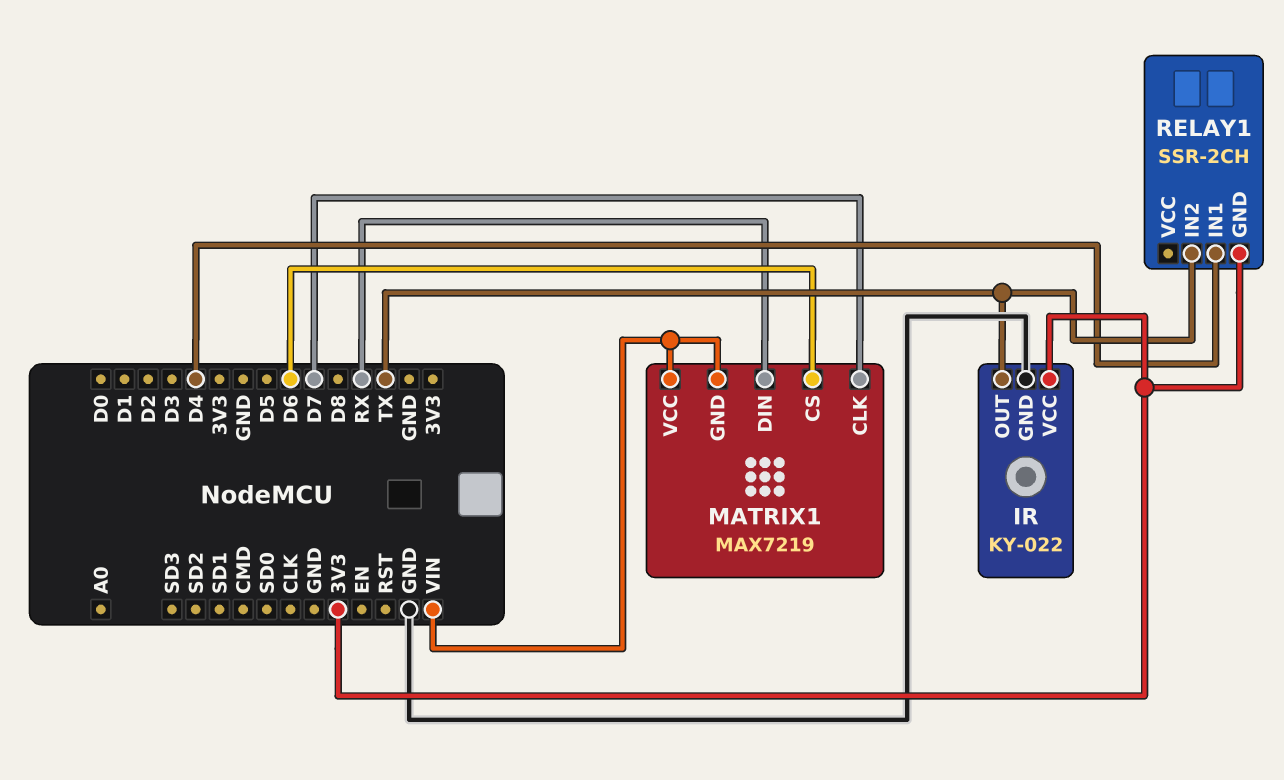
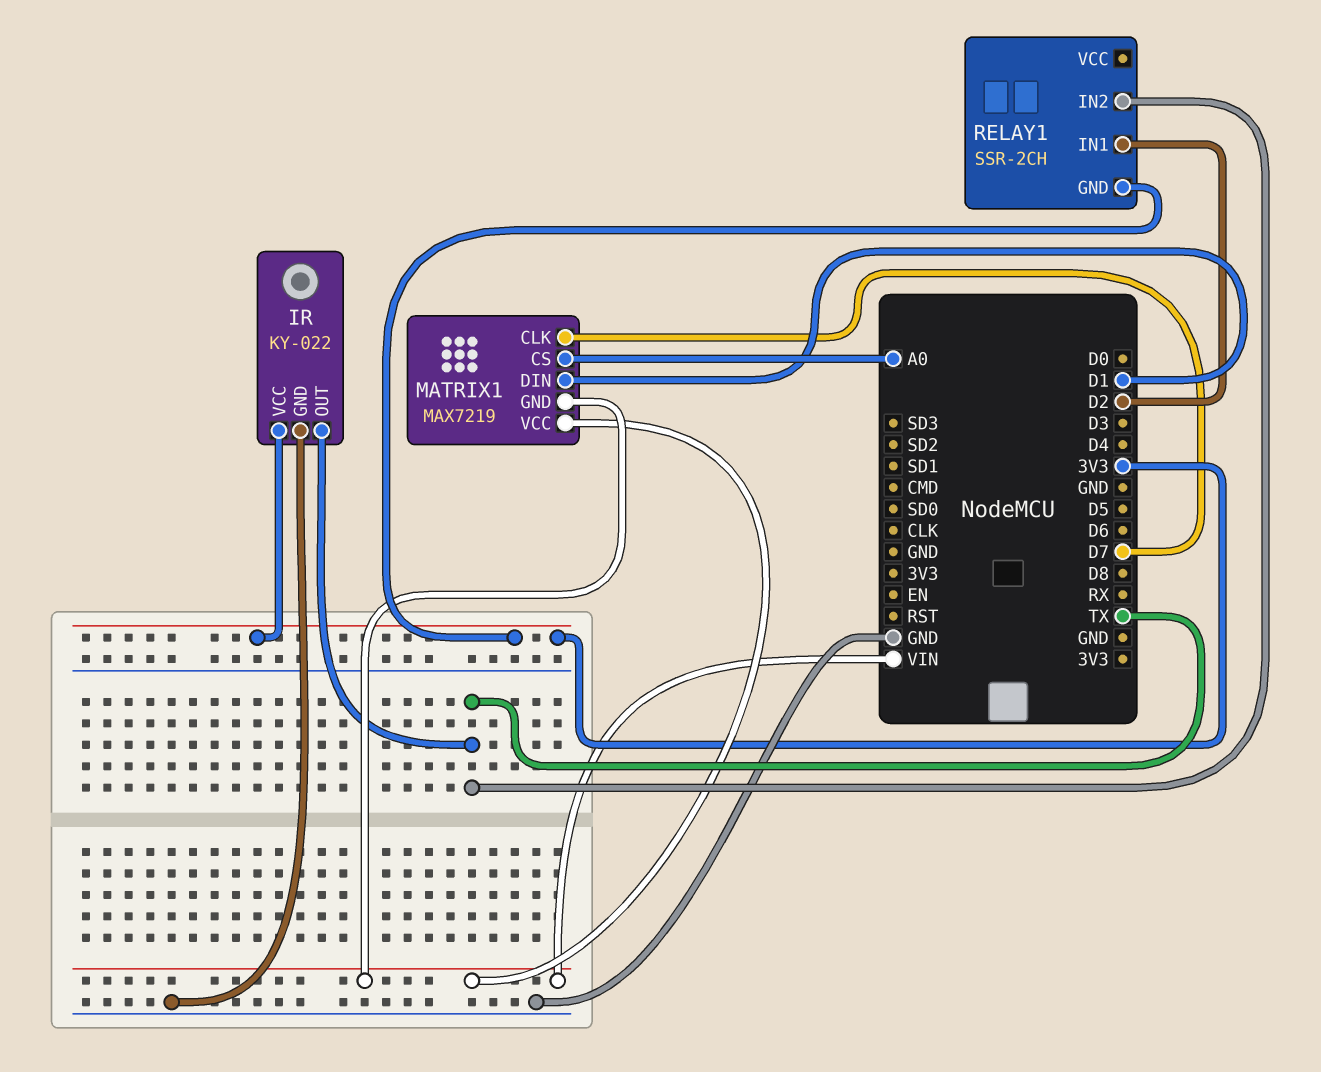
MATRIX1 pin CS: D6 -> A0
MATRIX1 pin DIN: RX -> D1
RELAY1 pin IN1: D4 -> D2

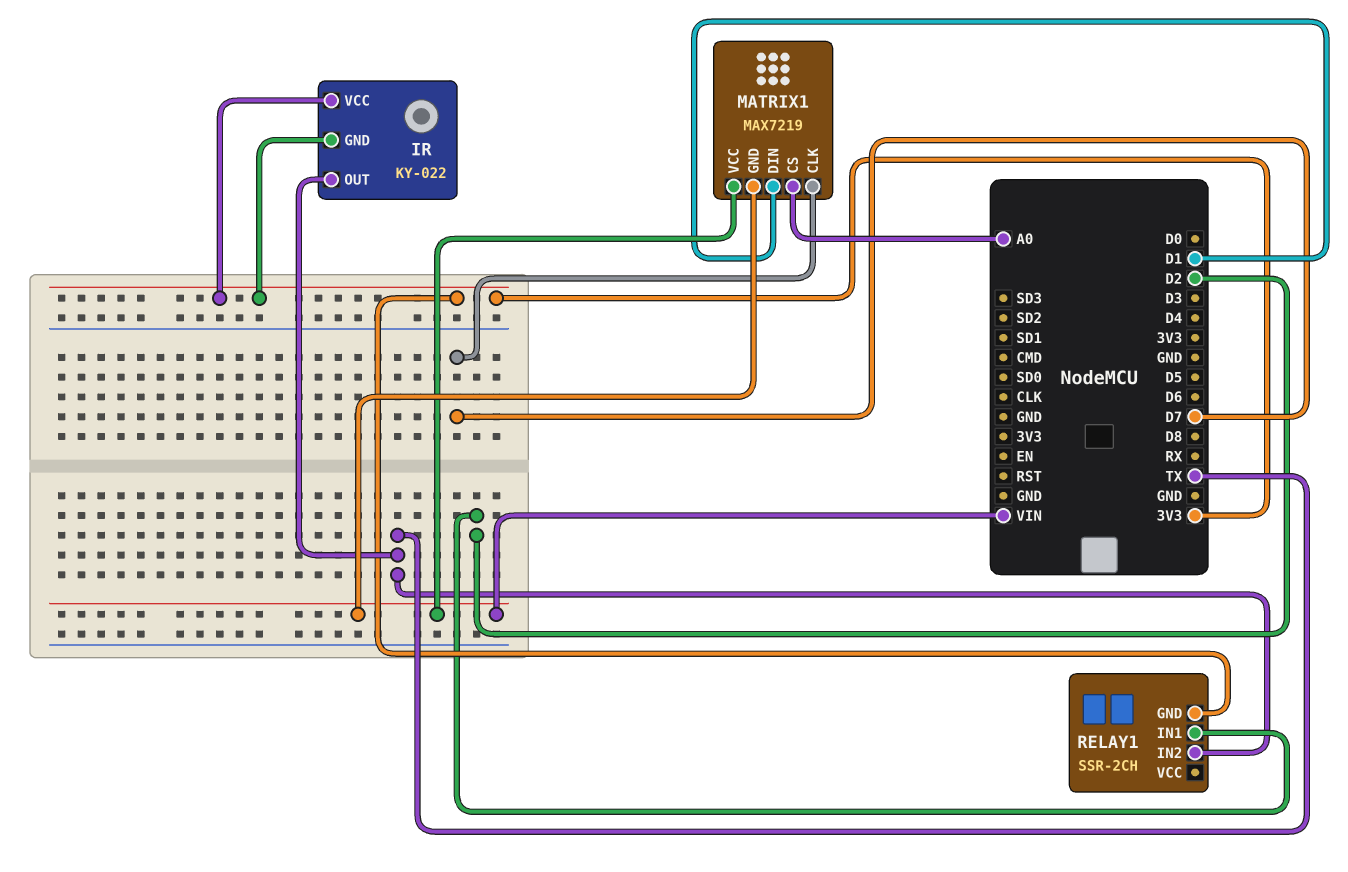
IR pin GND: GND -> 3V3

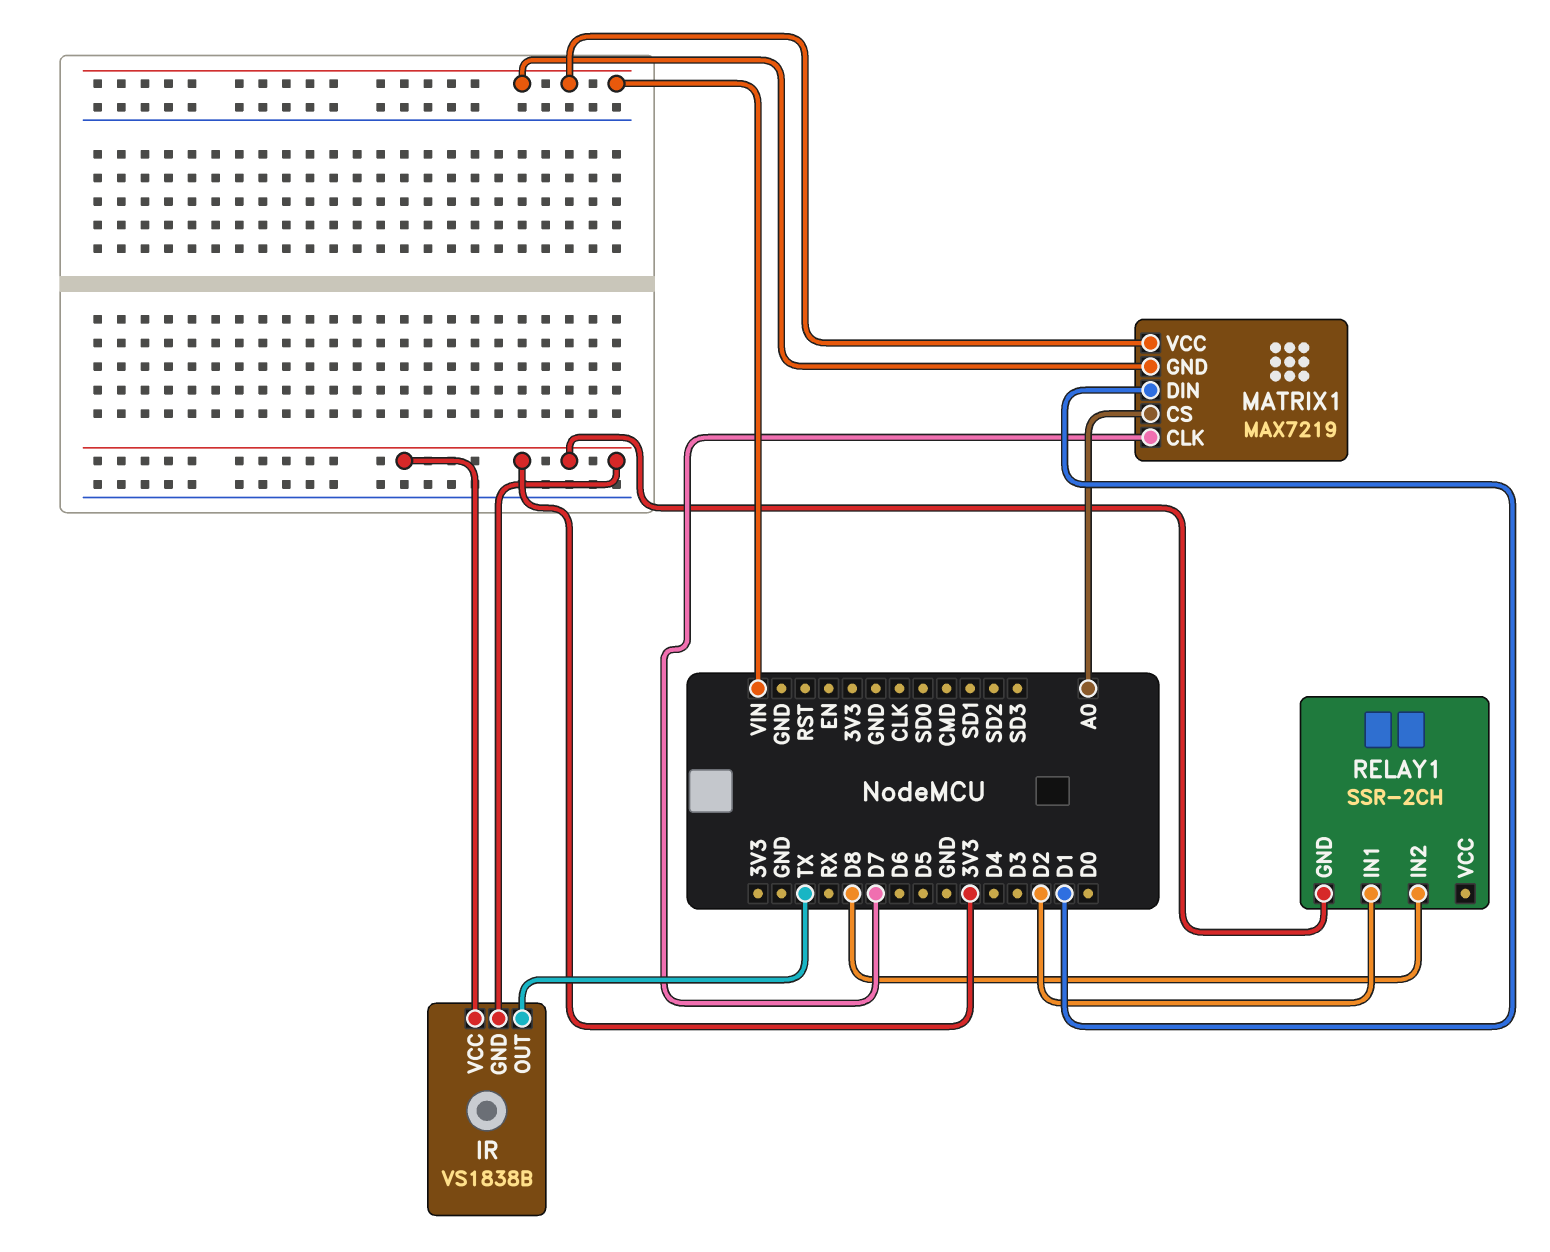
IR: KY-022 -> VS1838B
RELAY1 pin IN2: TX -> D8

